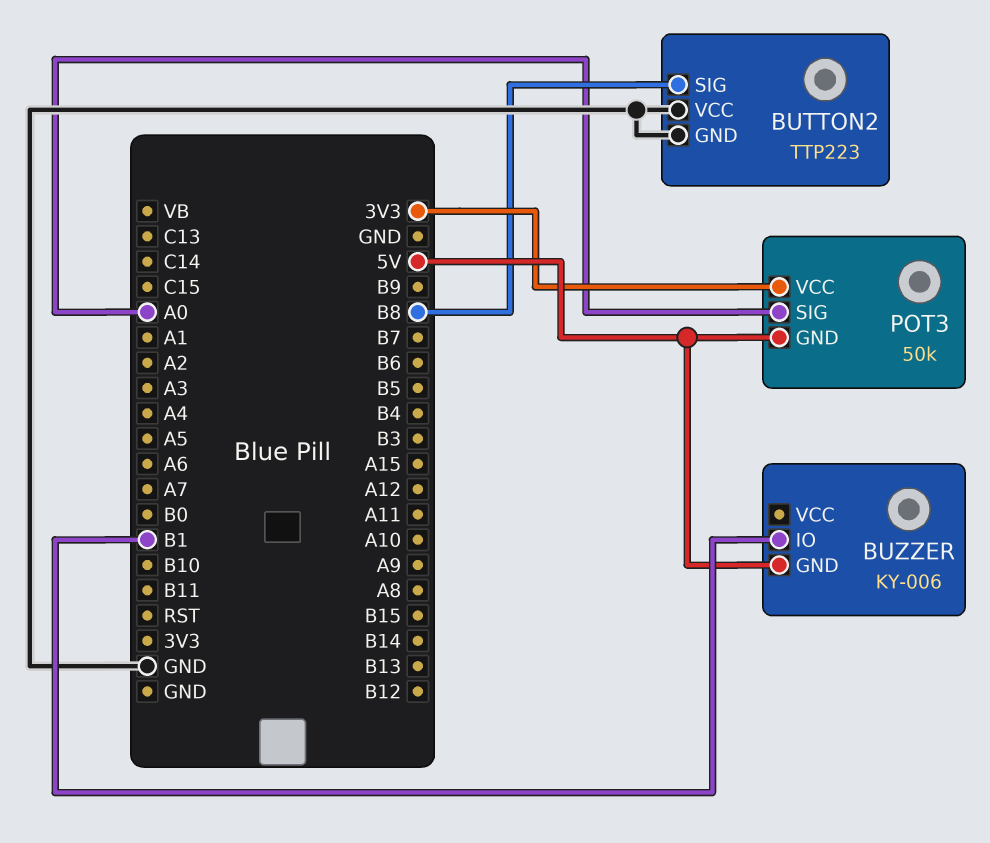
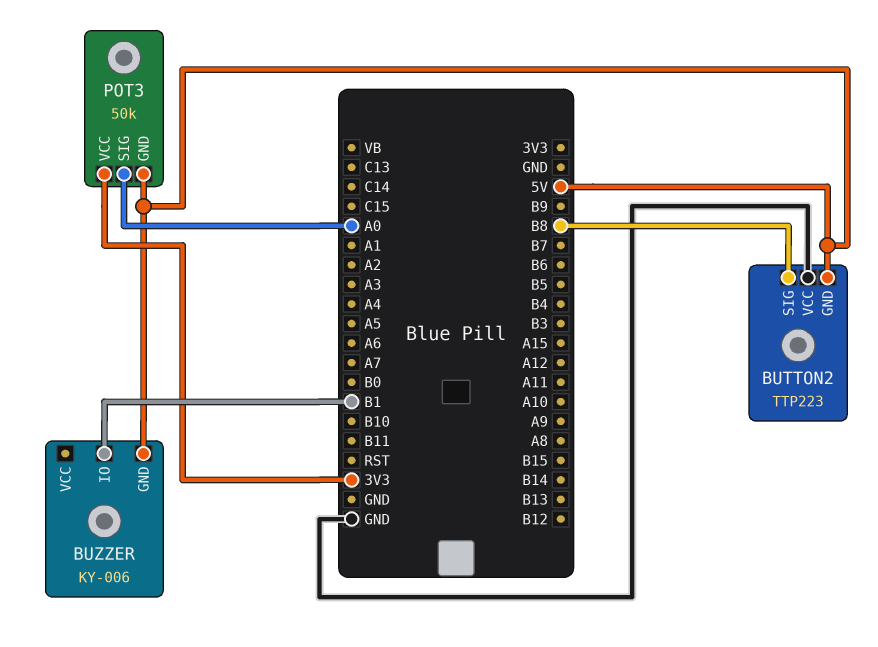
BUTTON2 pin GND: GND -> 5V

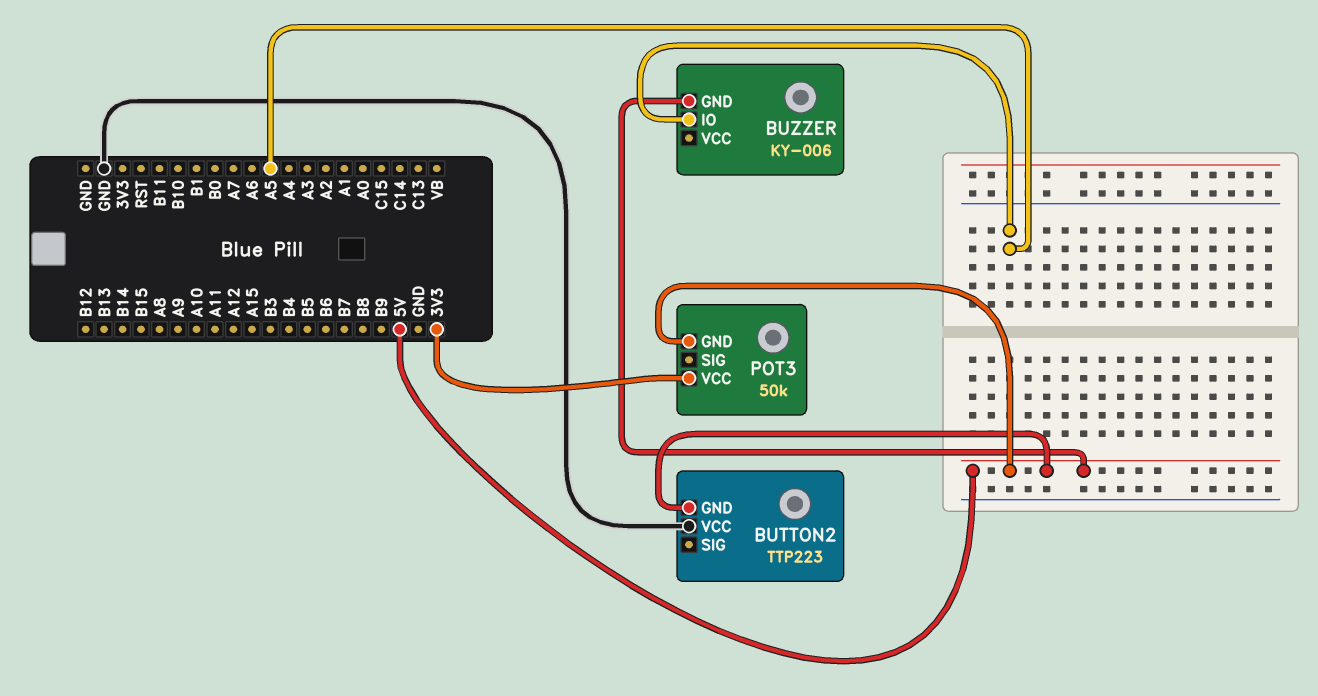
BUTTON2 pin SIG: B8 -> none
BUZZER pin IO: B1 -> A5
POT3 pin SIG: A0 -> none

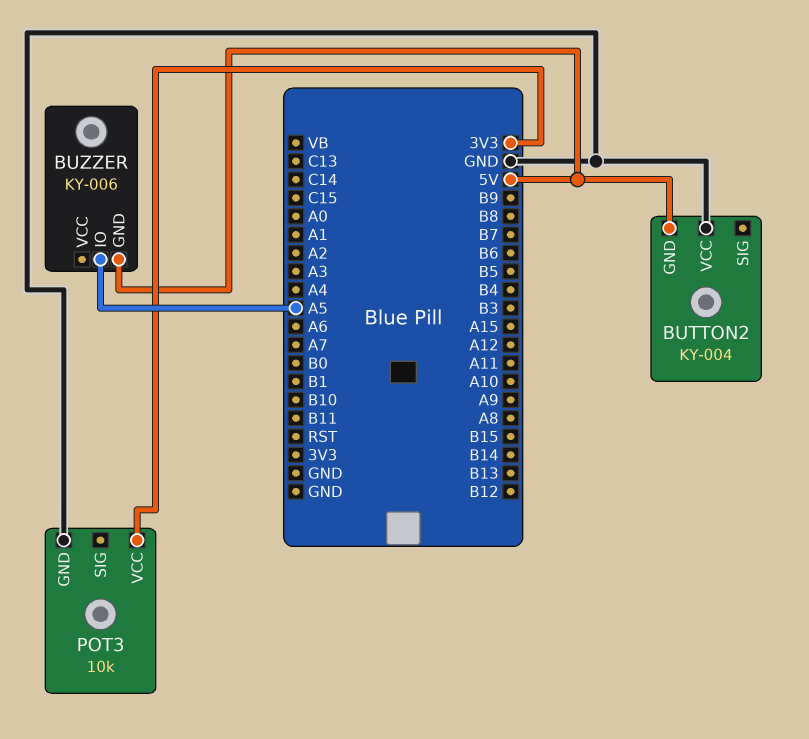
BUTTON2: TTP223 -> KY-004
POT3: 50k -> 10k
POT3 pin GND: 5V -> GND

